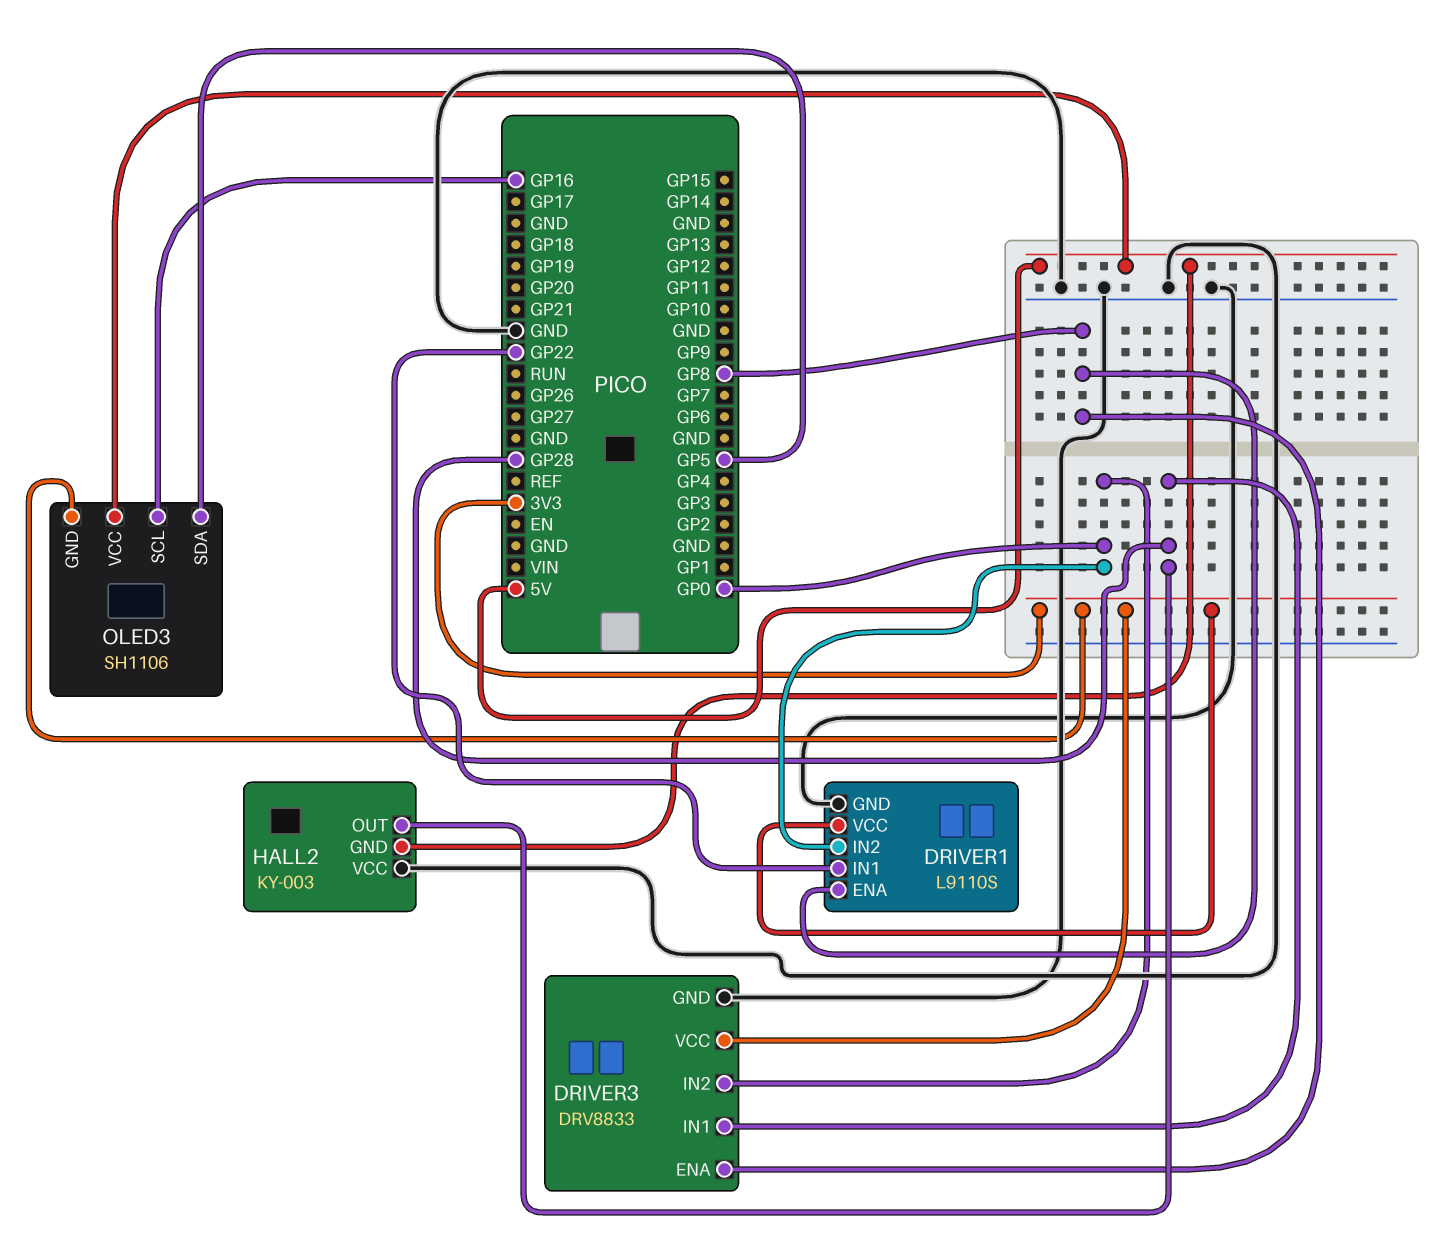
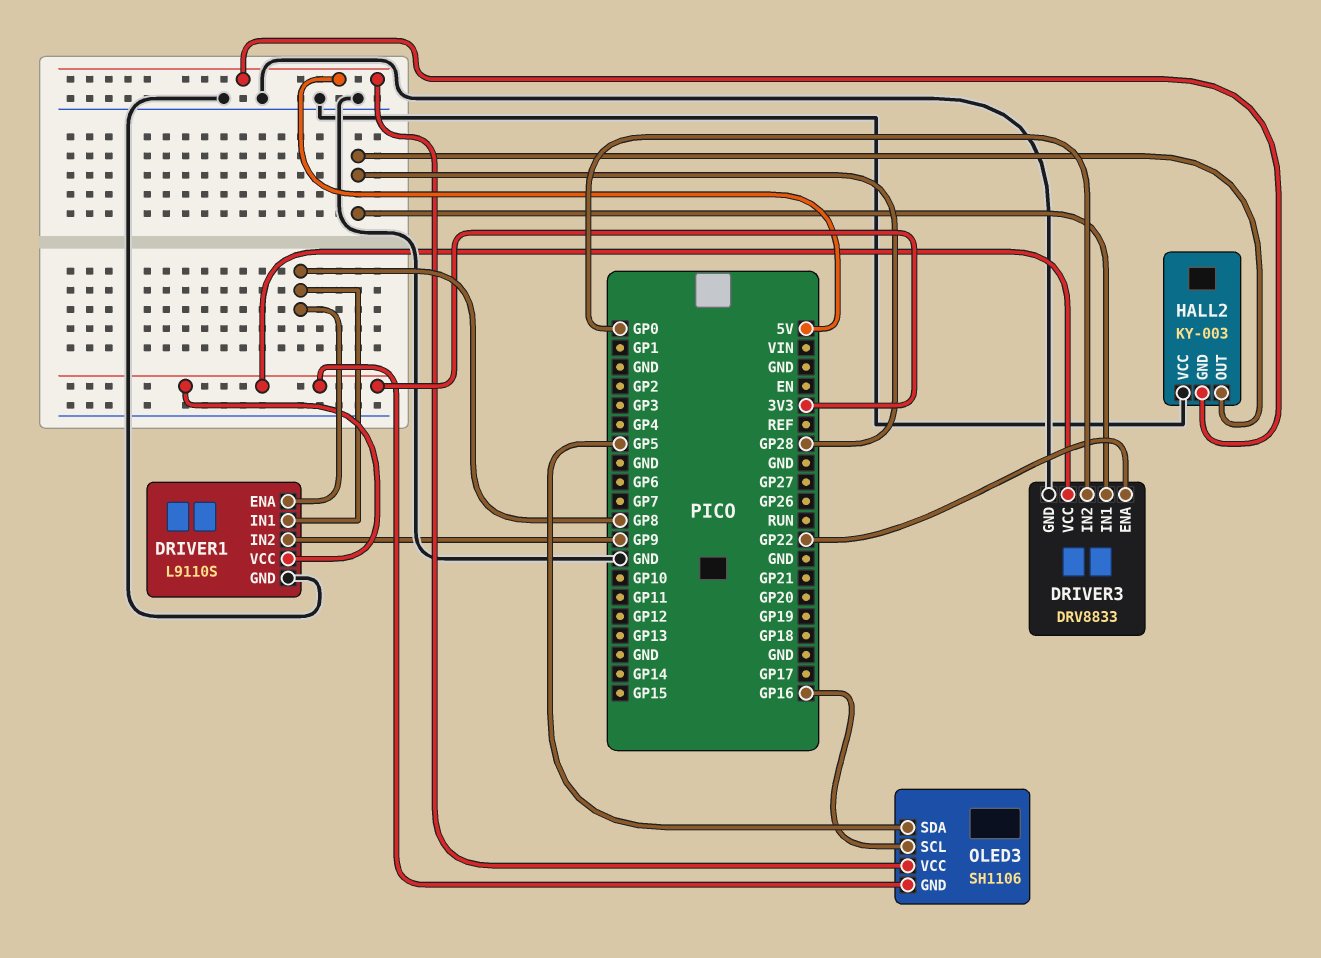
DRIVER1 pin IN1: GP22 -> GP8
DRIVER1 pin IN2: GP0 -> GP9
DRIVER3 pin ENA: GP8 -> GP22

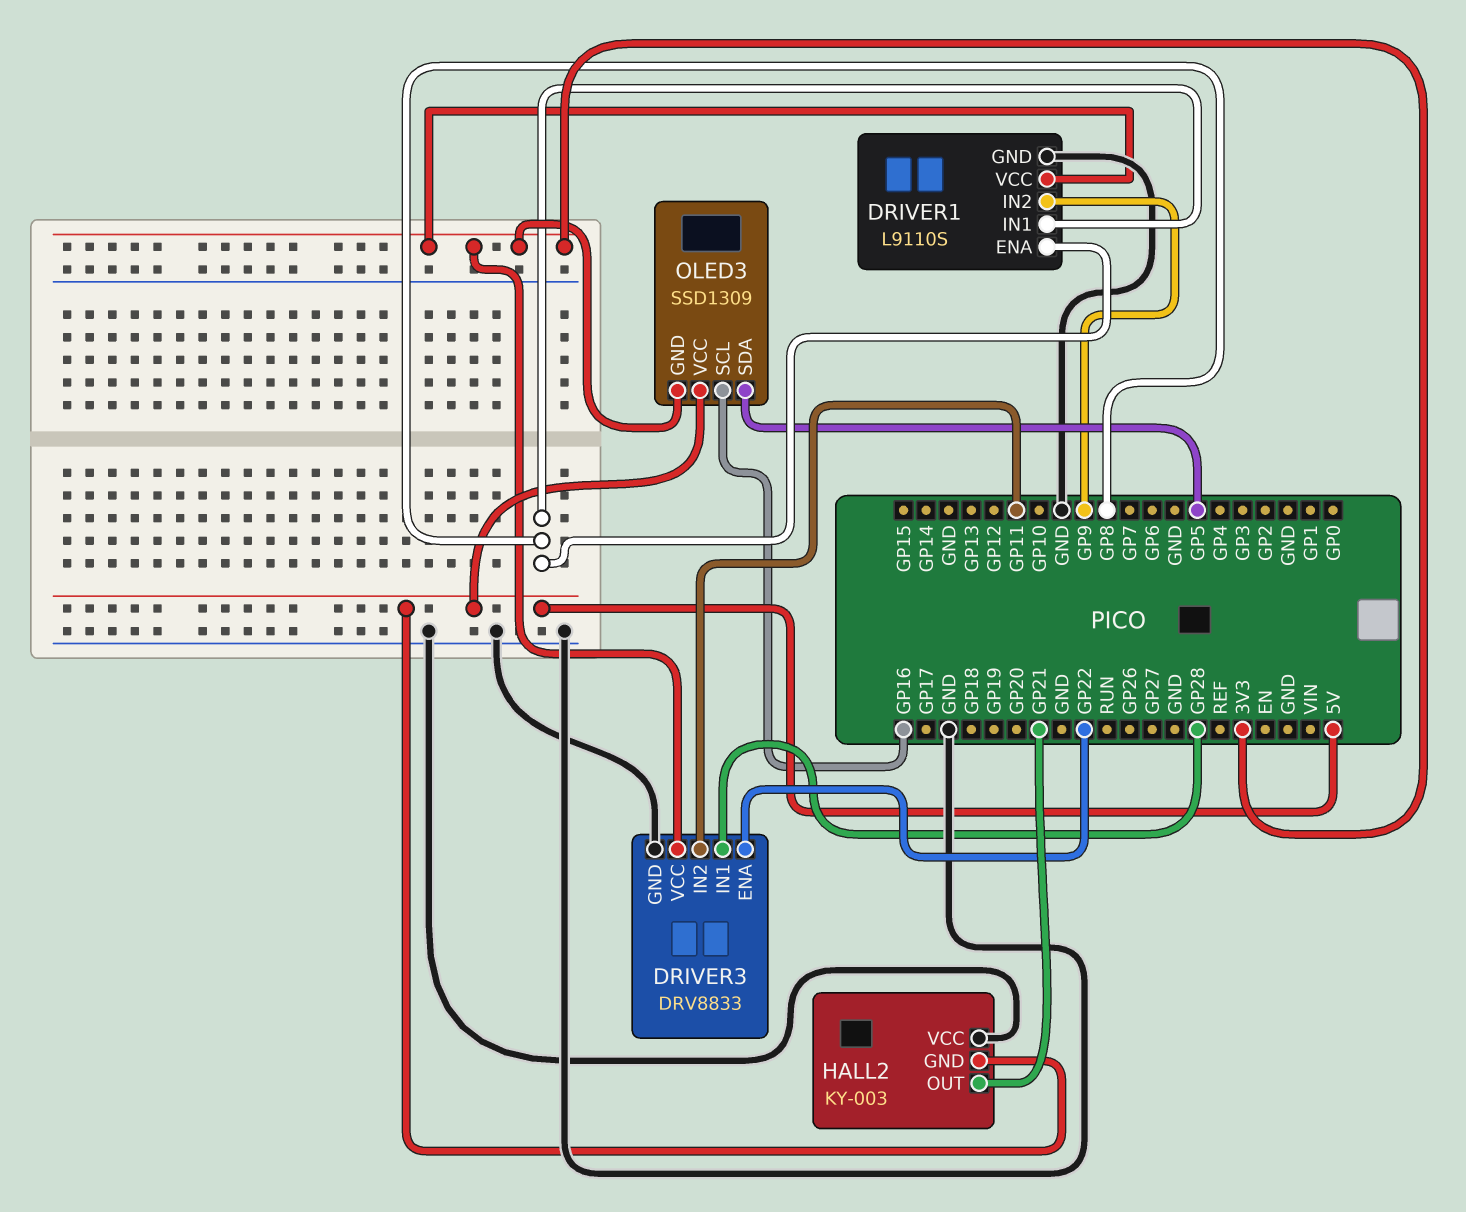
DRIVER3 pin IN2: GP0 -> GP11
HALL2 pin OUT: GP28 -> GP21
OLED3: SH1106 -> SSD1309

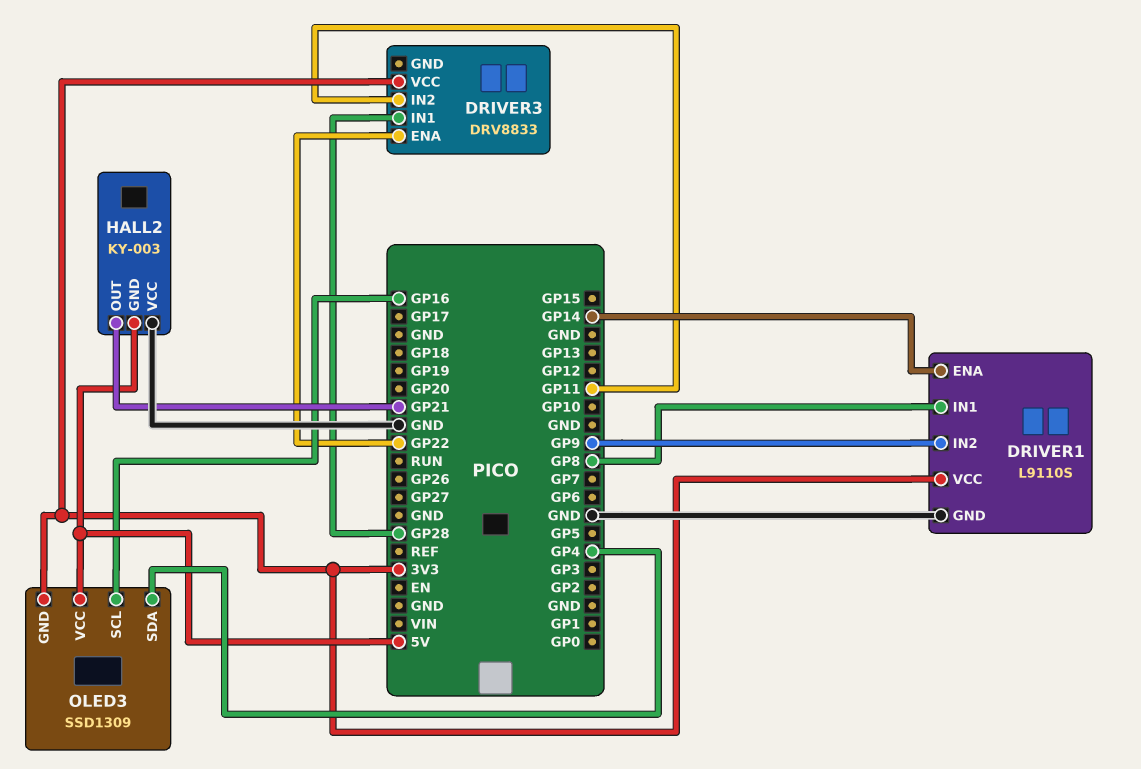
DRIVER1 pin ENA: GP8 -> GP14
DRIVER3 pin GND: GND -> none
OLED3 pin SDA: GP5 -> GP4

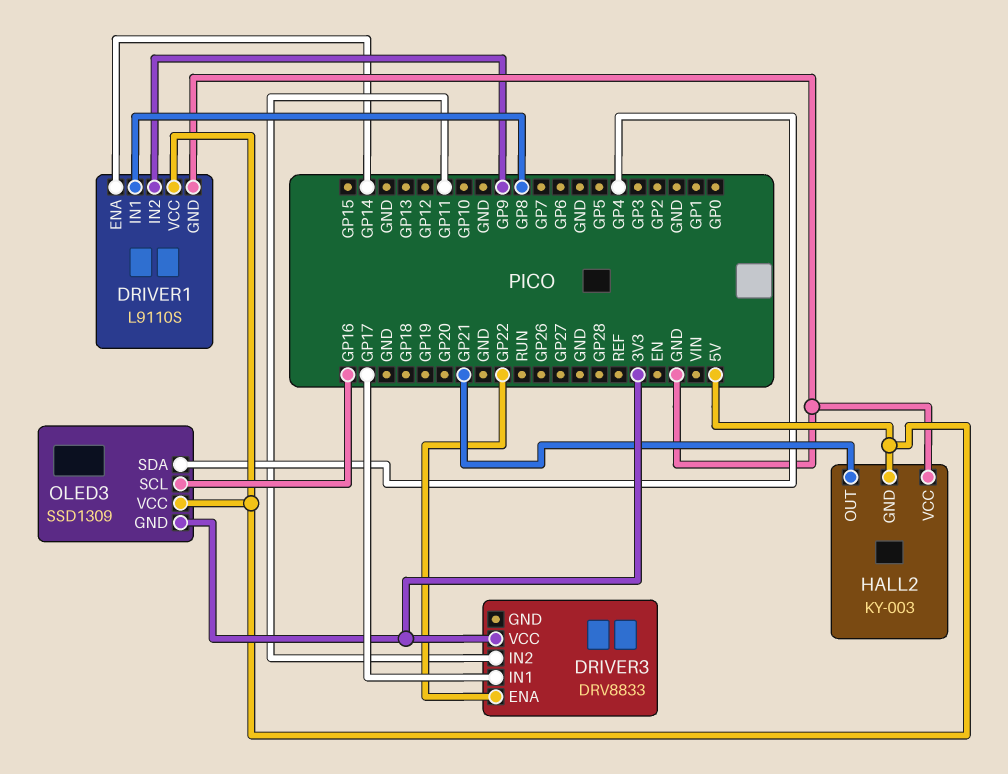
DRIVER1 pin VCC: 3V3 -> 5V
DRIVER3 pin IN1: GP28 -> GP17

